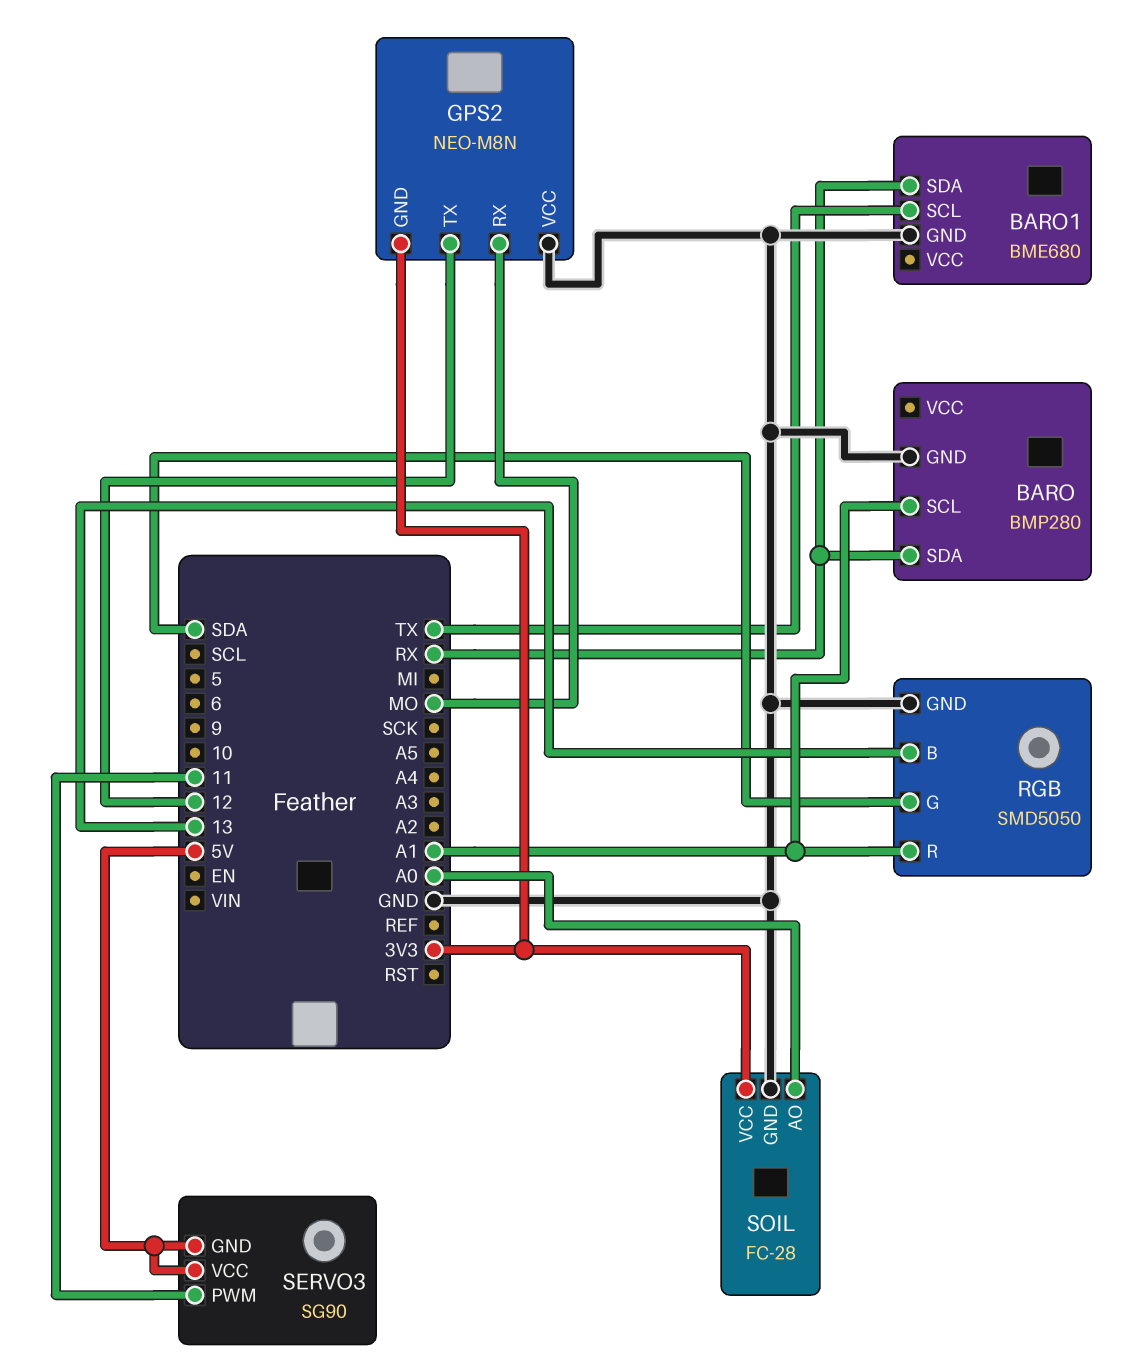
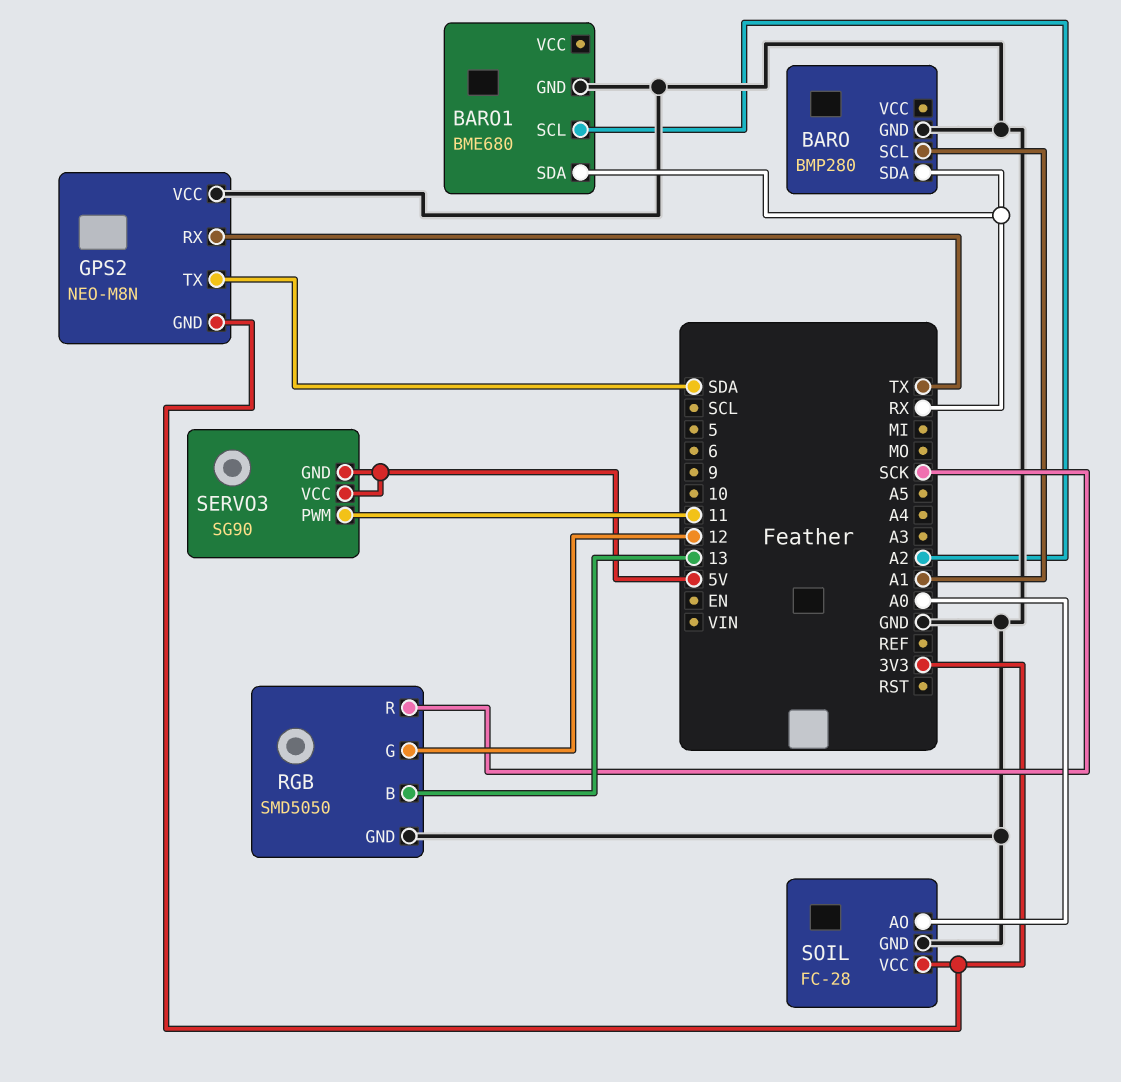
BARO1 pin SCL: TX -> A2
GPS2 pin RX: MO -> TX
GPS2 pin TX: 12 -> SDA
RGB pin G: SDA -> 12
RGB pin R: A1 -> SCK

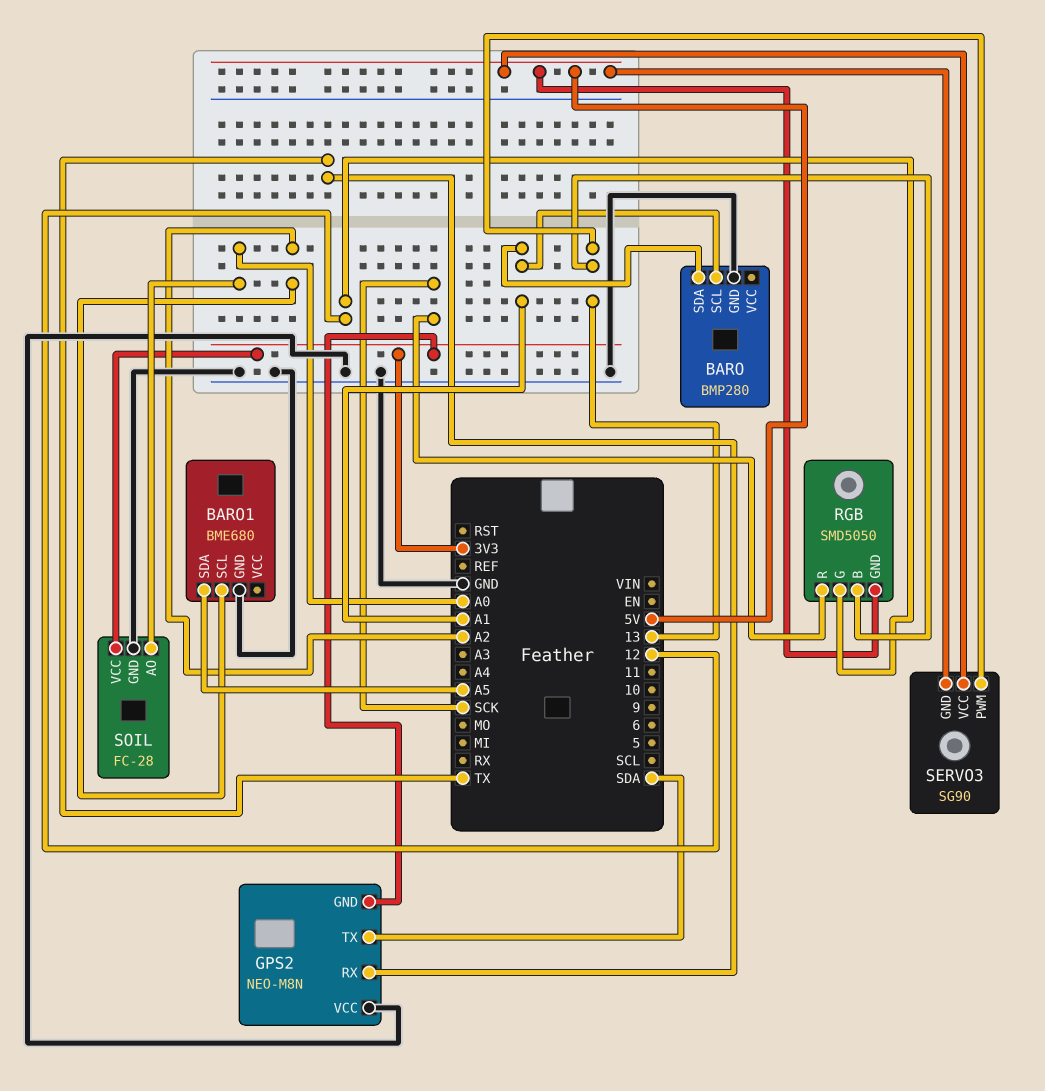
BARO pin SDA: RX -> A1
BARO1 pin SDA: RX -> A5
RGB pin GND: GND -> 5V
SERVO3 pin PWM: 11 -> 13

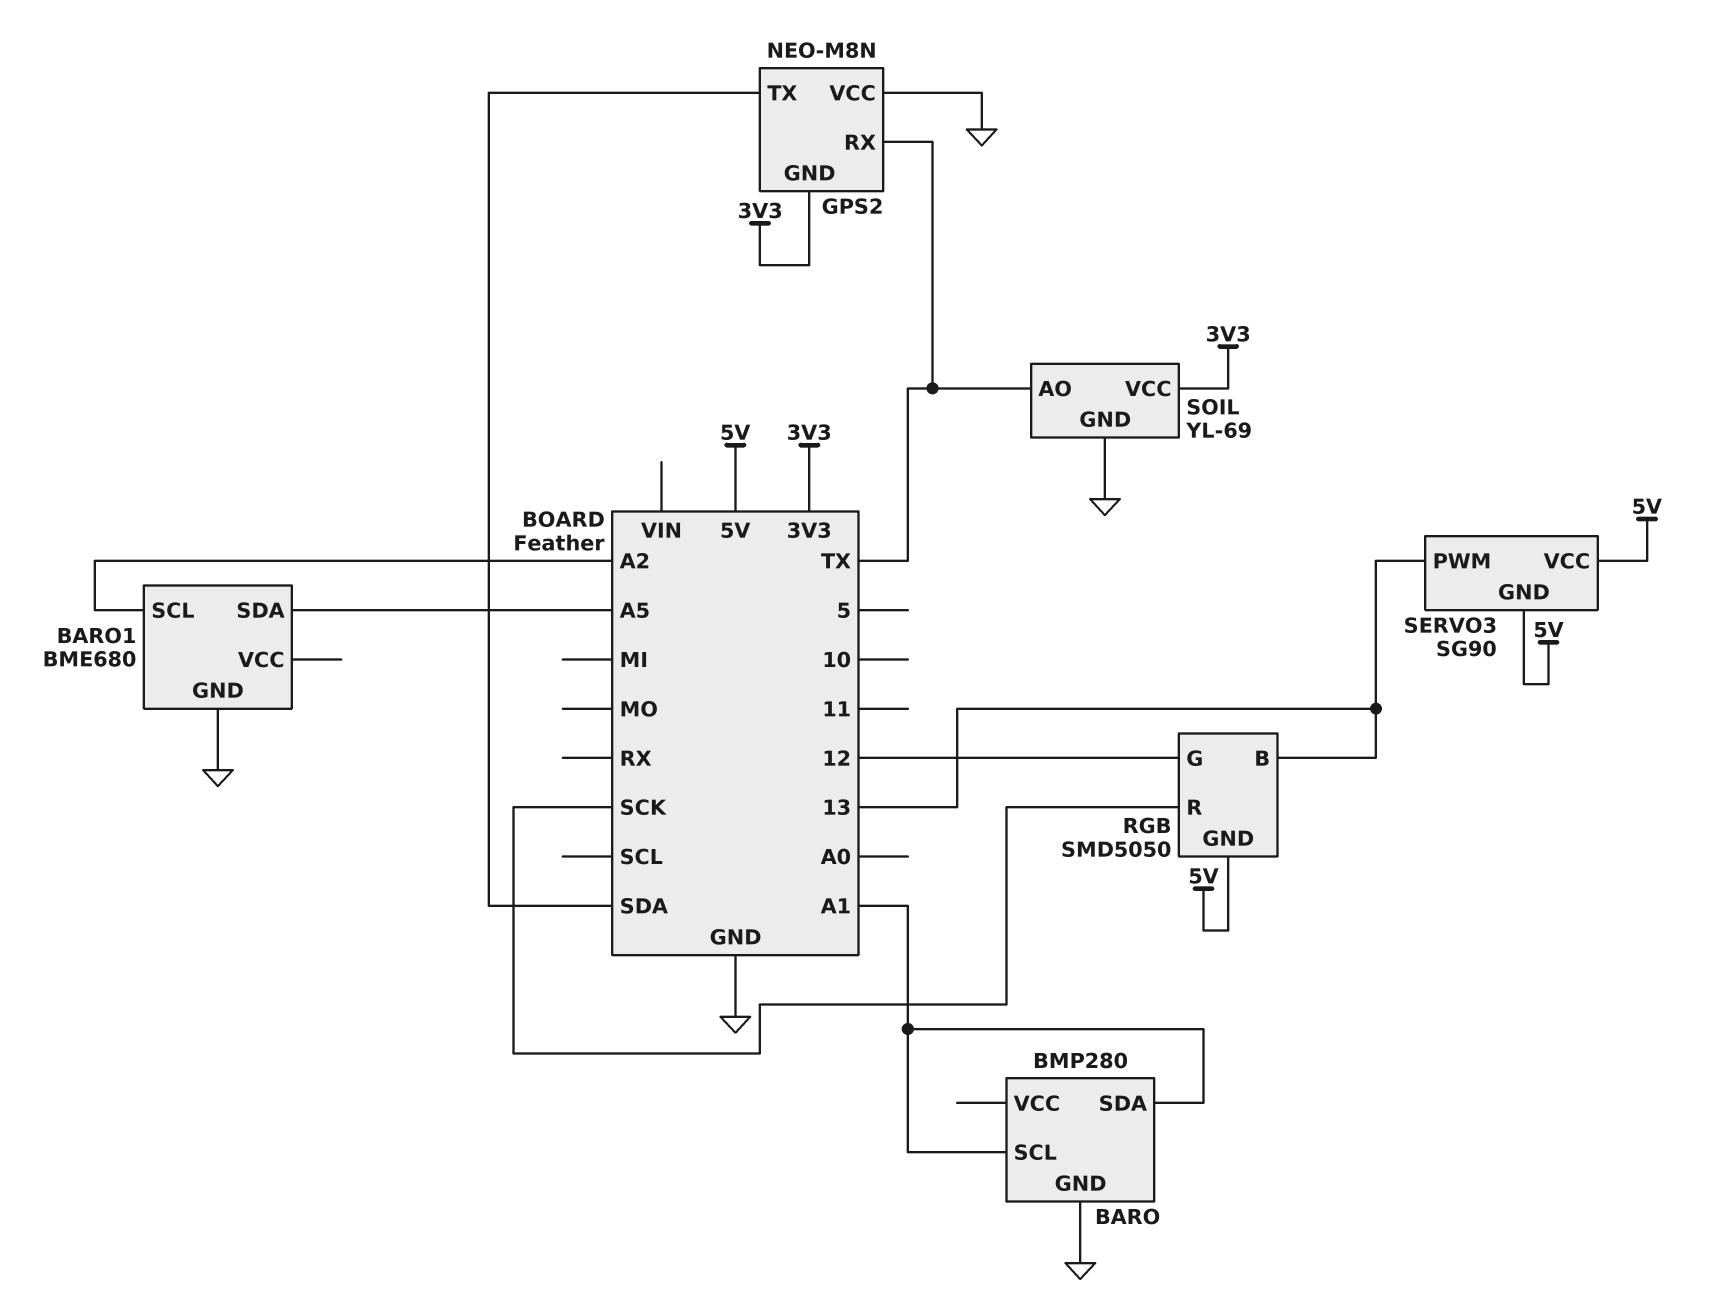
SOIL: FC-28 -> YL-69
SOIL pin AO: A0 -> TX

